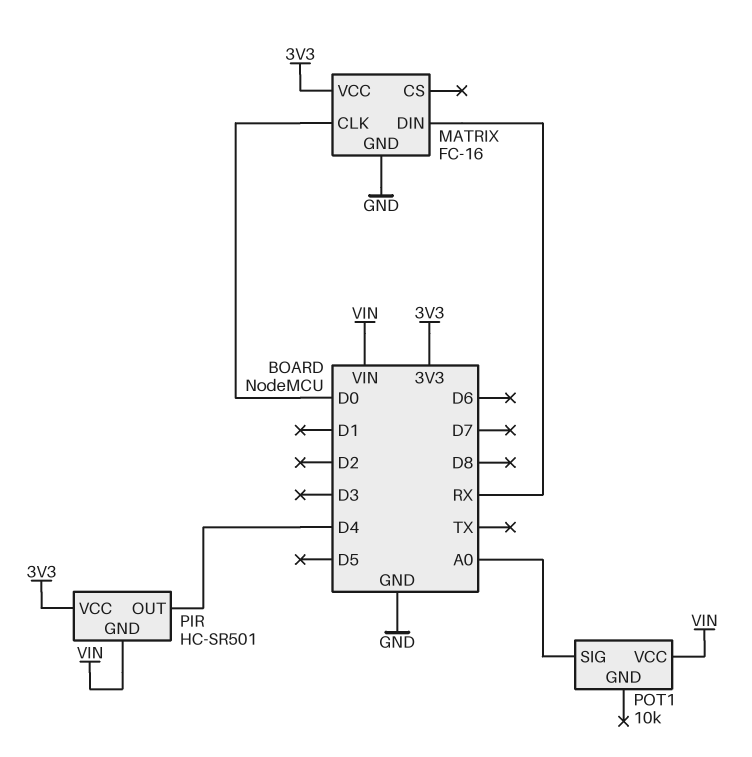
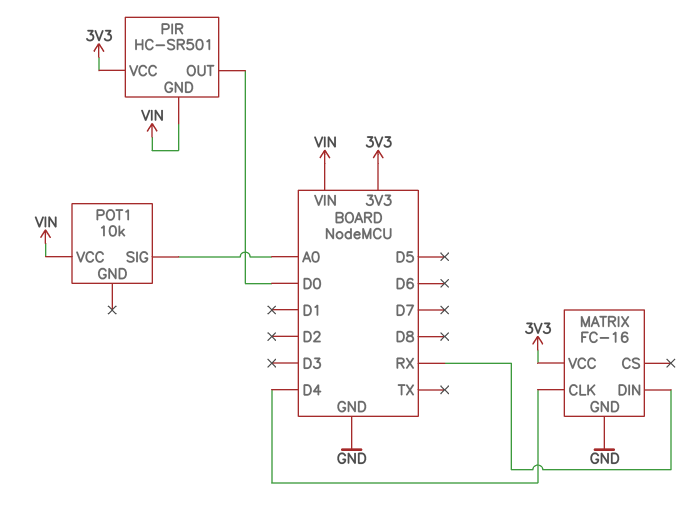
MATRIX pin CLK: D0 -> D4
PIR pin OUT: D4 -> D0

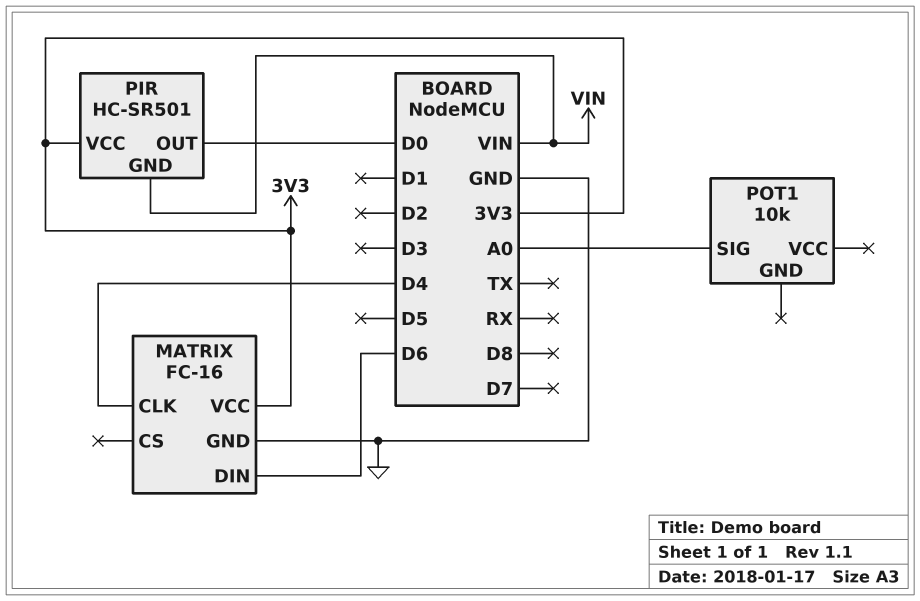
MATRIX pin DIN: RX -> D6
POT1 pin VCC: VIN -> none

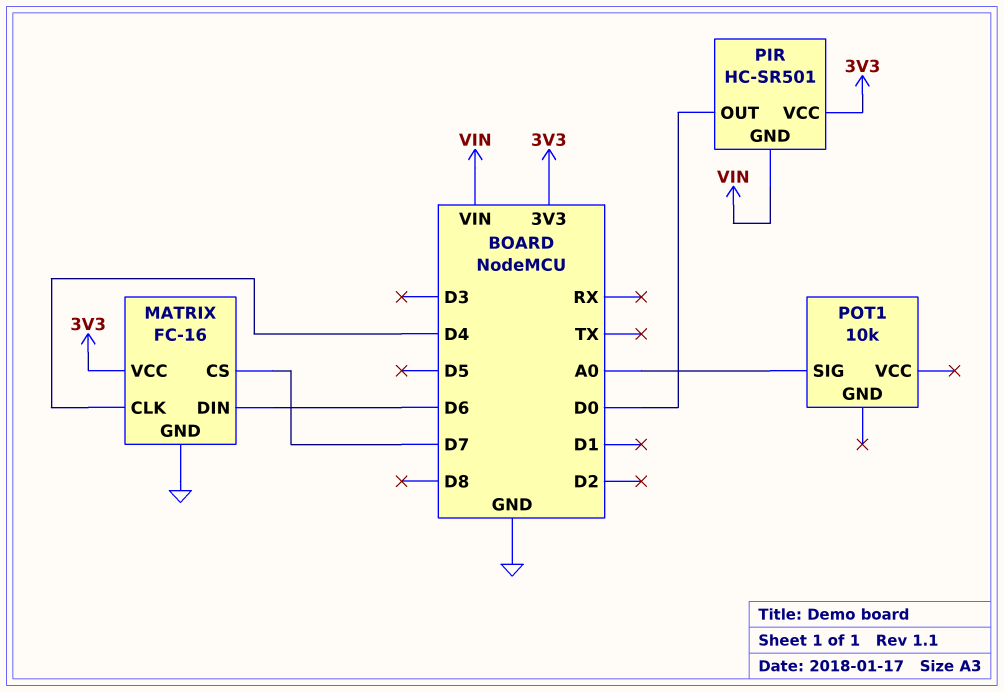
MATRIX pin CS: none -> D7

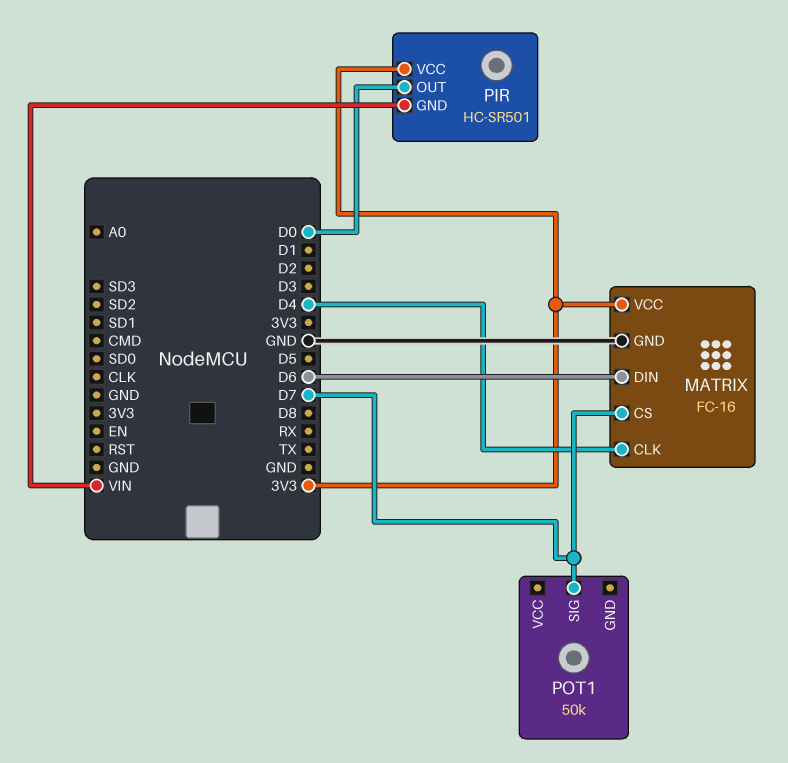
POT1: 10k -> 50k
POT1 pin SIG: A0 -> D7

